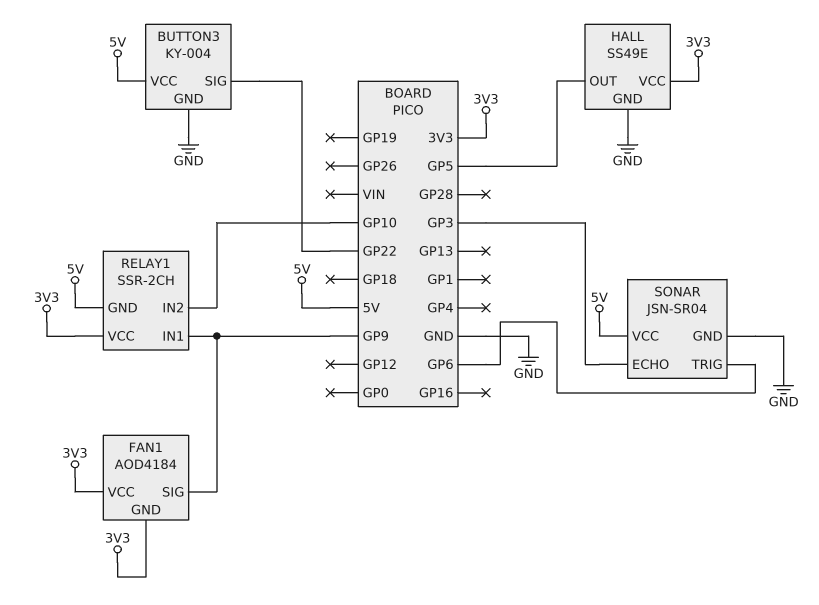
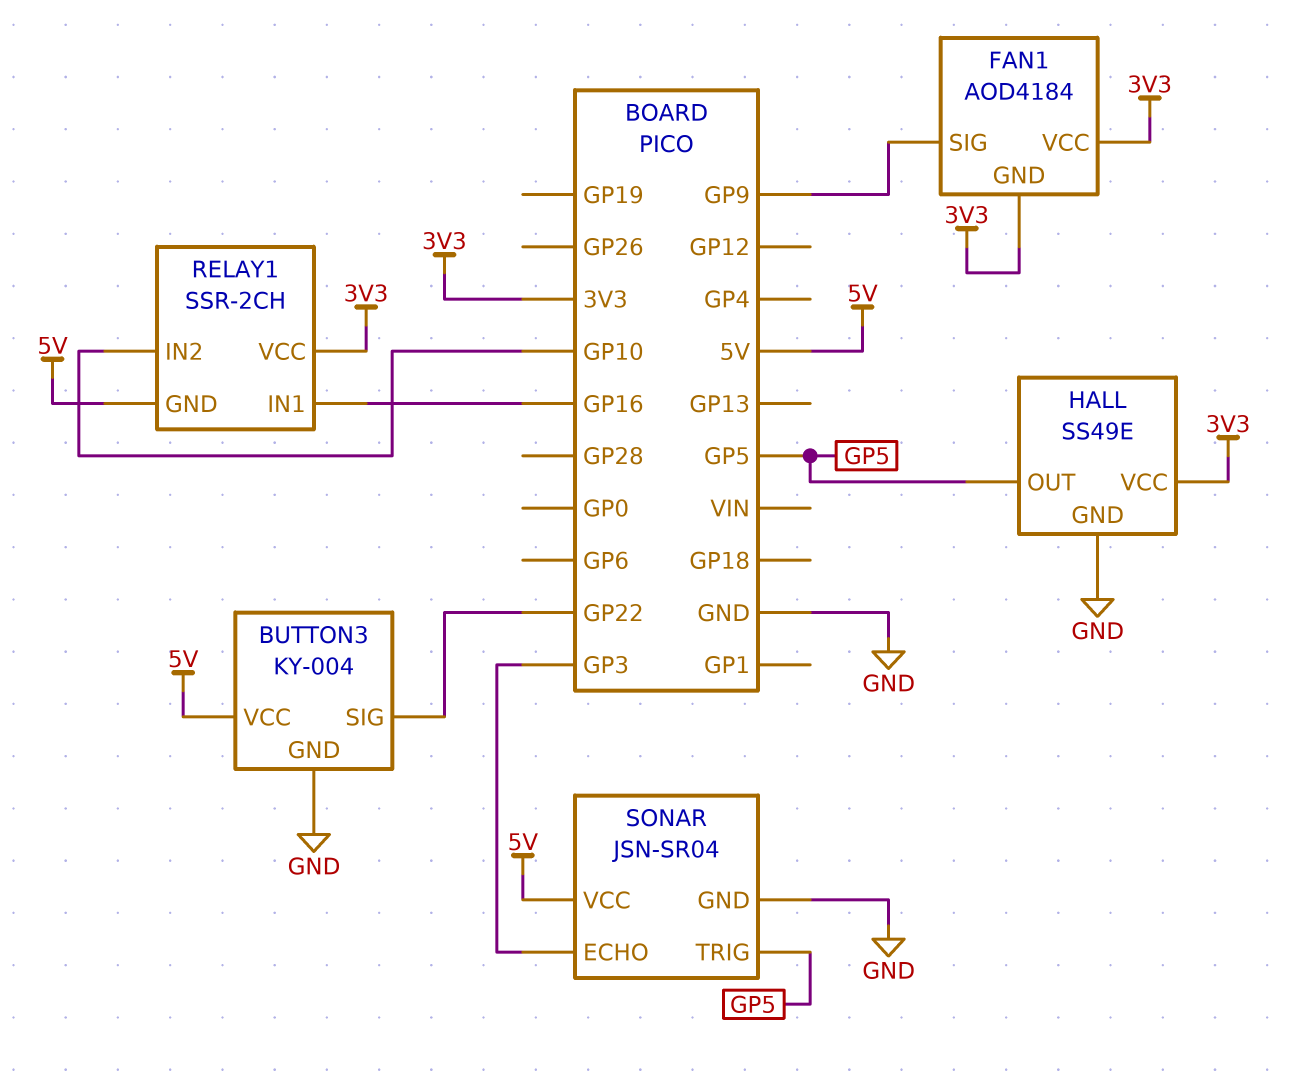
RELAY1 pin IN1: GP9 -> GP16
SONAR pin TRIG: GP6 -> GP5

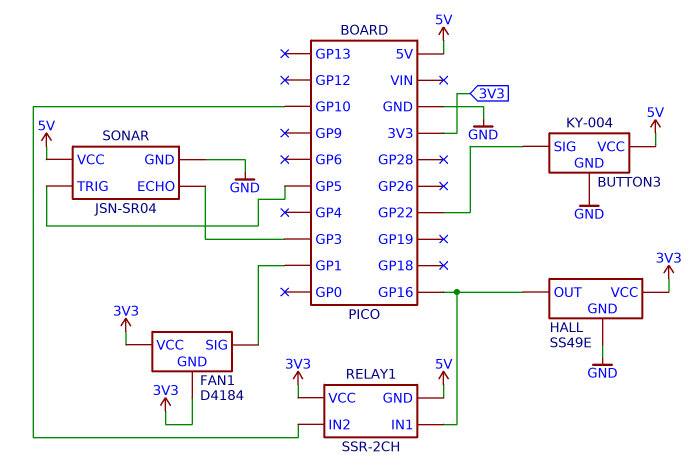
FAN1: AOD4184 -> D4184
FAN1 pin SIG: GP9 -> GP1
HALL pin OUT: GP5 -> GP16

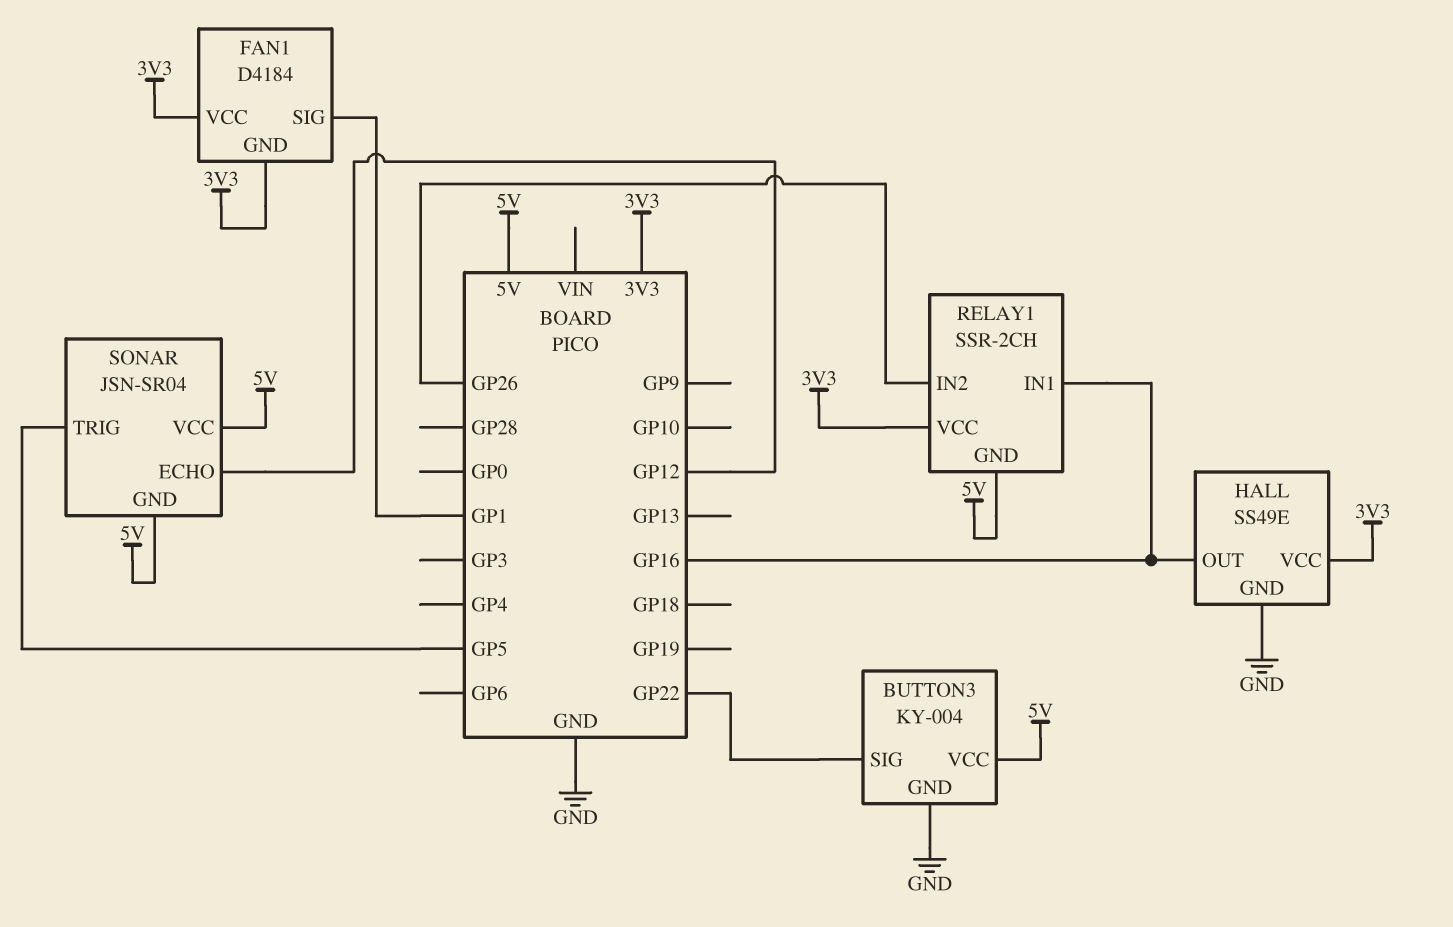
RELAY1 pin IN2: GP10 -> GP26
SONAR pin ECHO: GP3 -> GP12
SONAR pin GND: GND -> 5V

